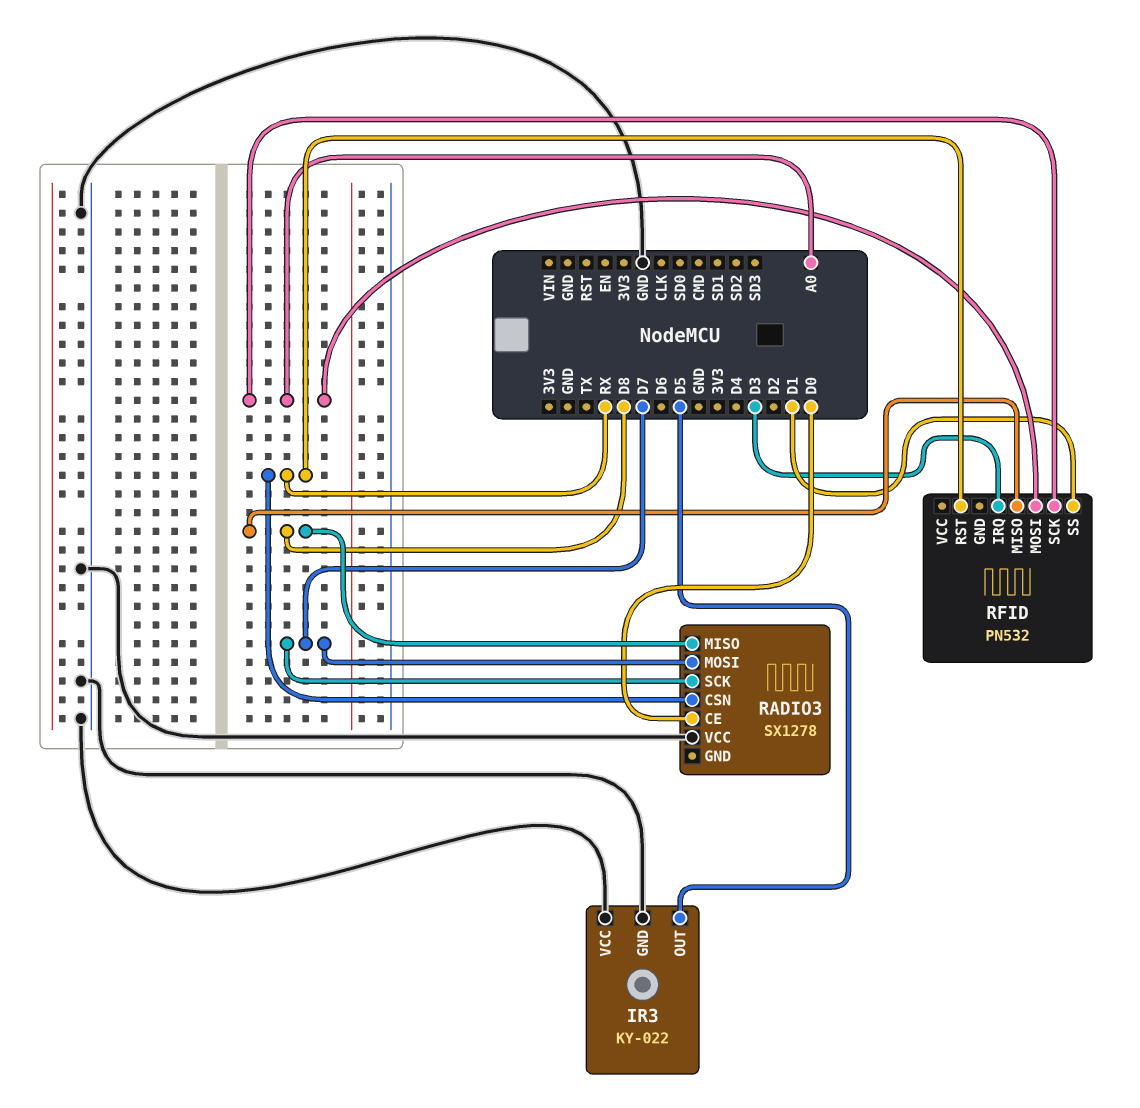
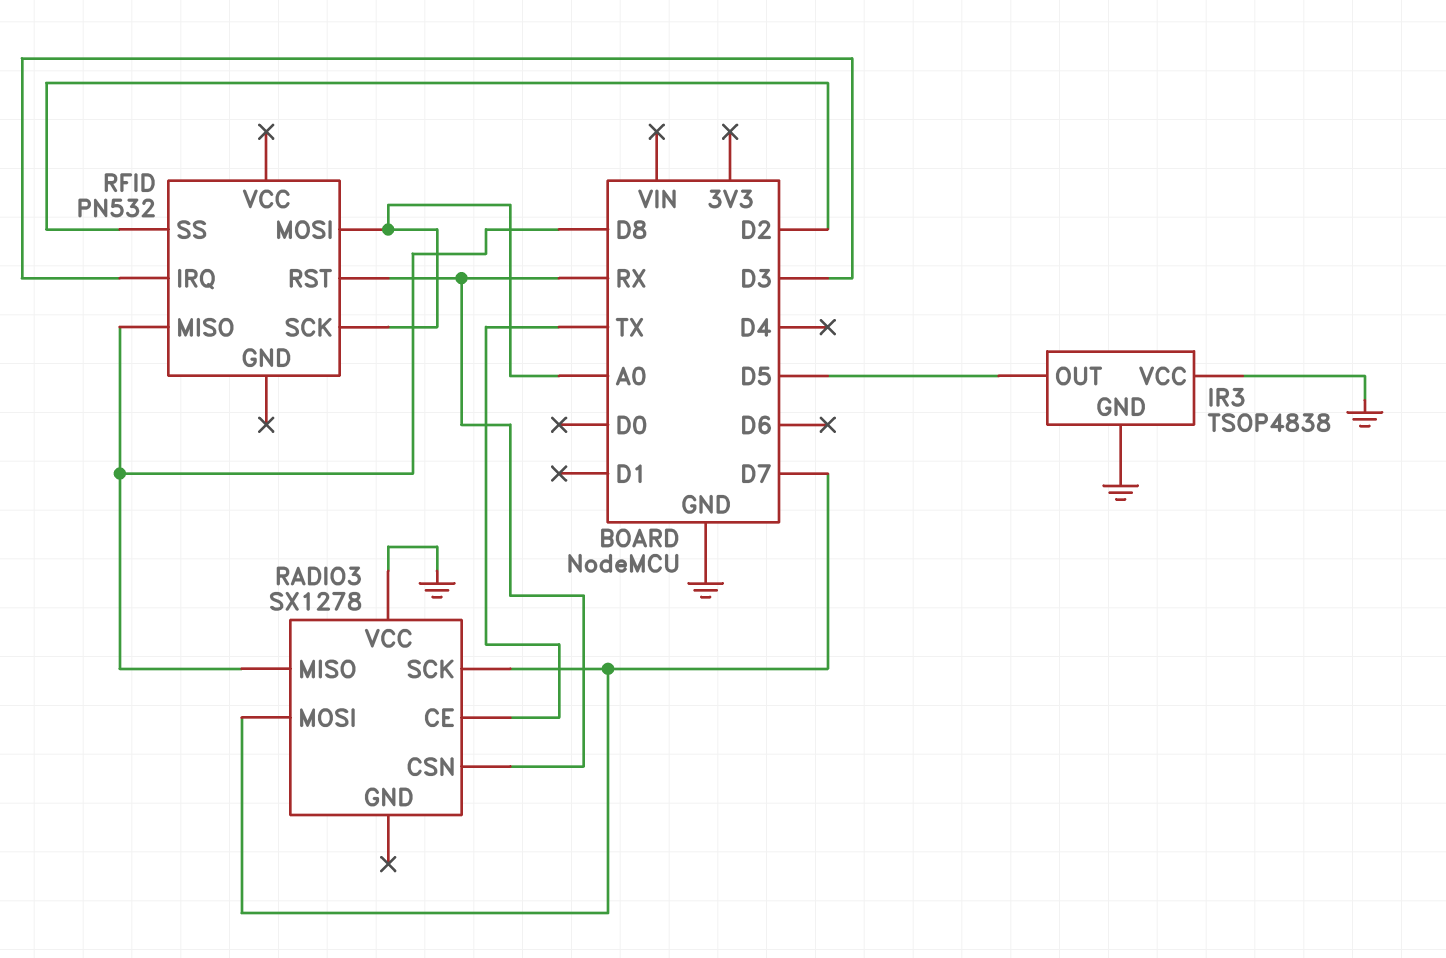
IR3: KY-022 -> TSOP4838
RADIO3 pin CE: D0 -> TX
RFID pin SS: D1 -> D2

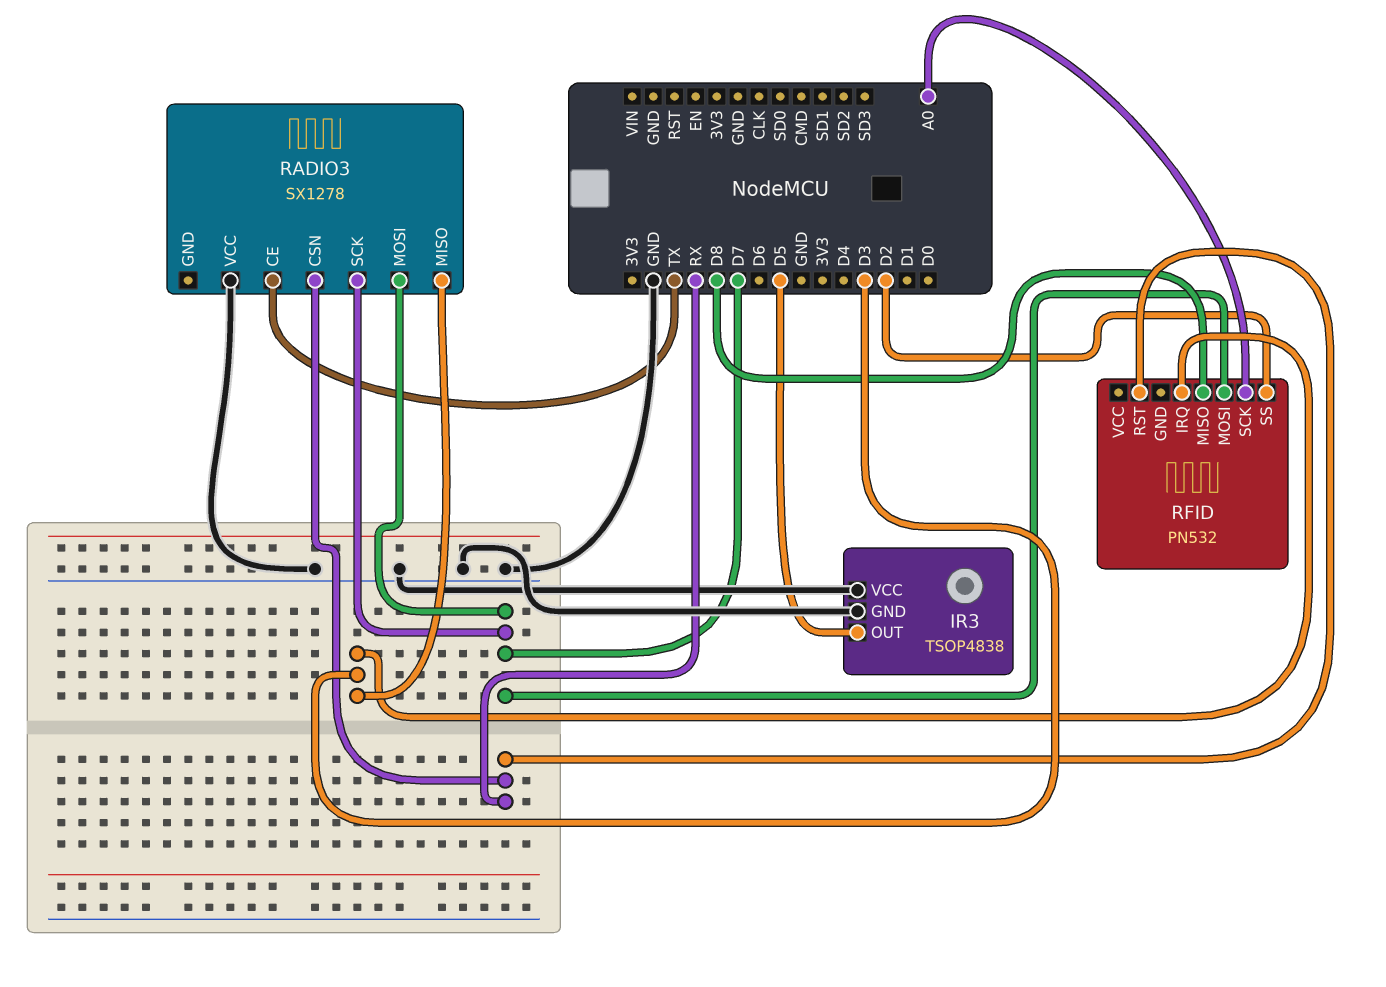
RADIO3 pin MISO: D8 -> D3
RFID pin MOSI: A0 -> D7

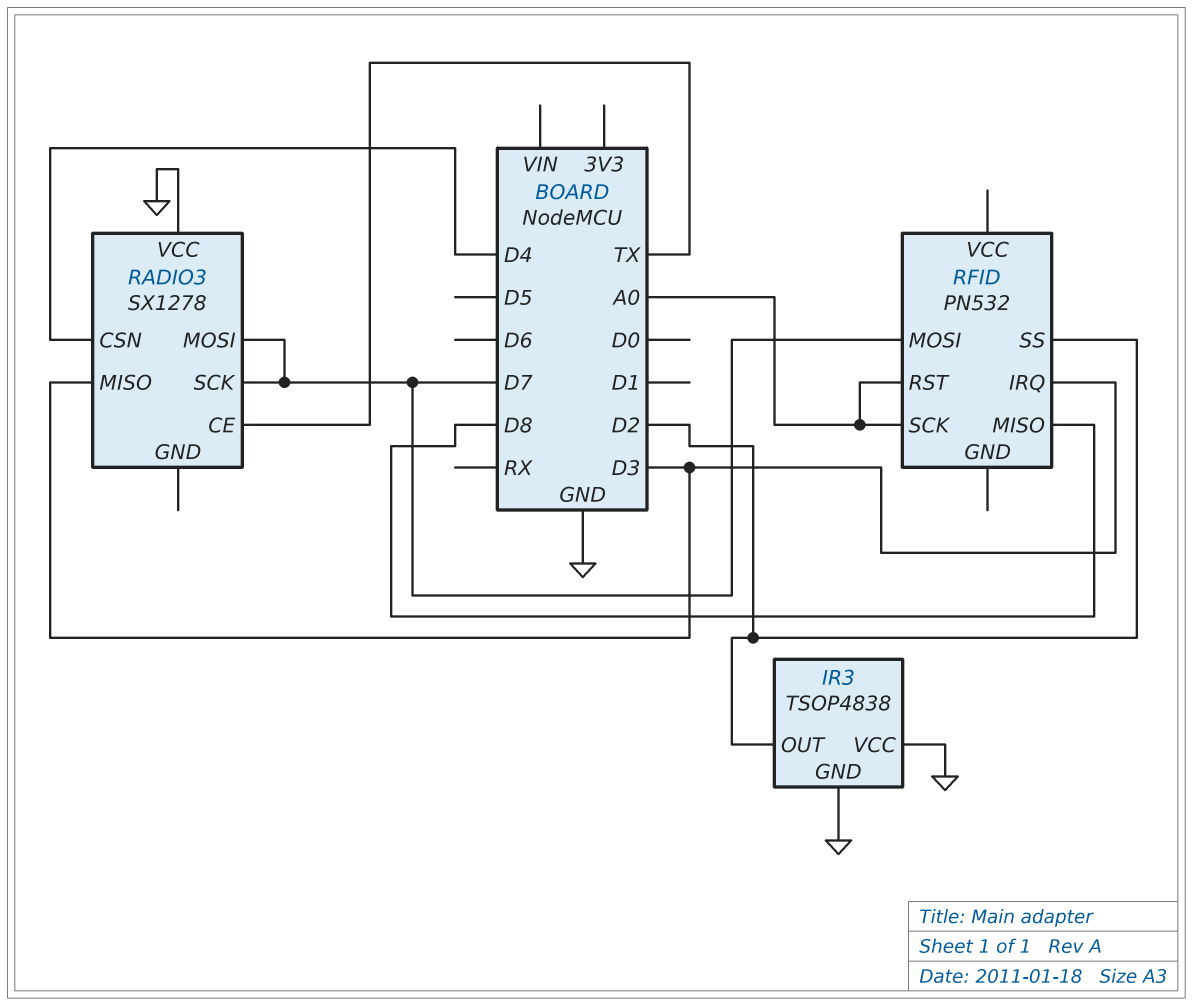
IR3 pin OUT: D5 -> D2
RADIO3 pin CSN: RX -> D4
RFID pin RST: RX -> A0

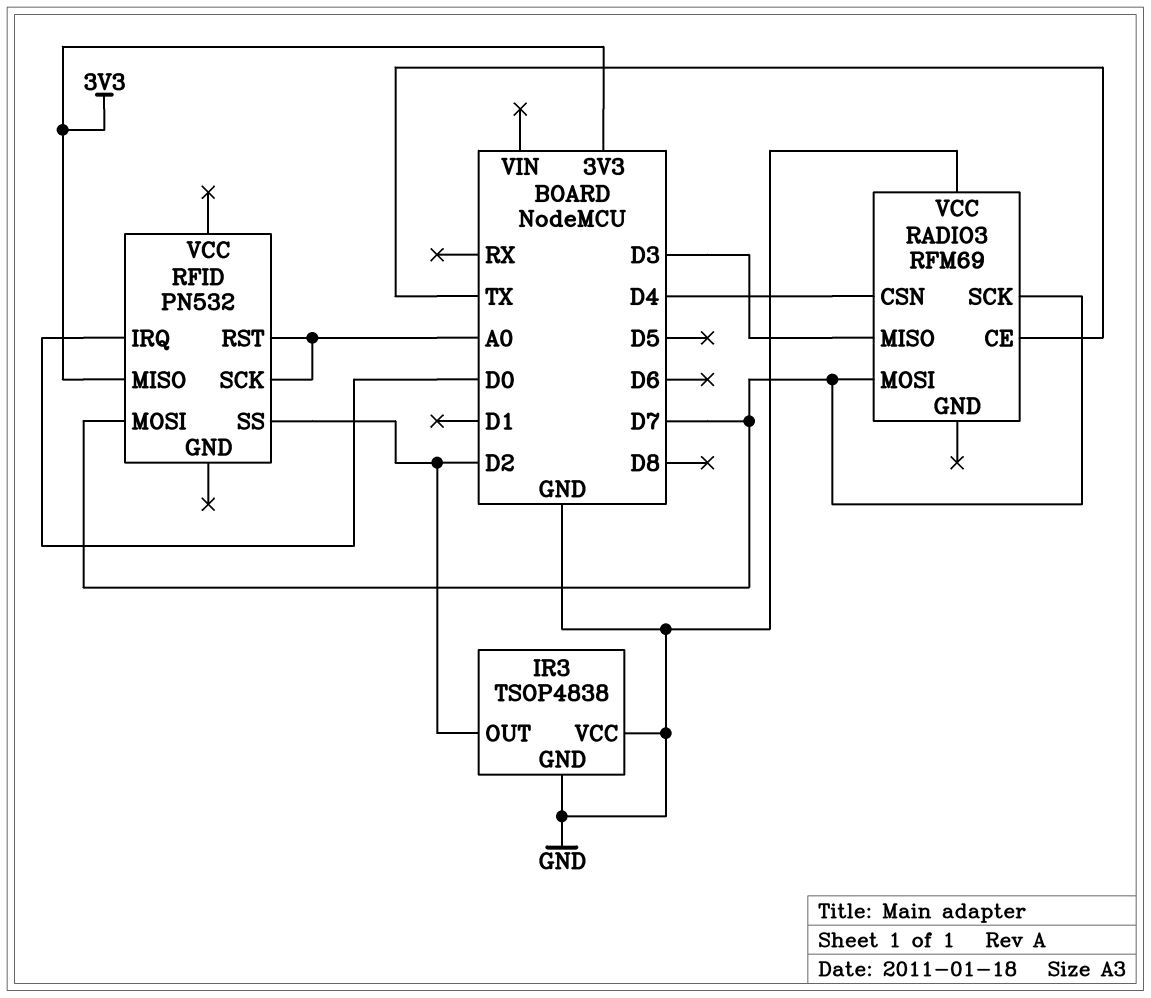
RADIO3: SX1278 -> RFM69
RFID pin IRQ: D3 -> D0
RFID pin MISO: D8 -> 3V3

